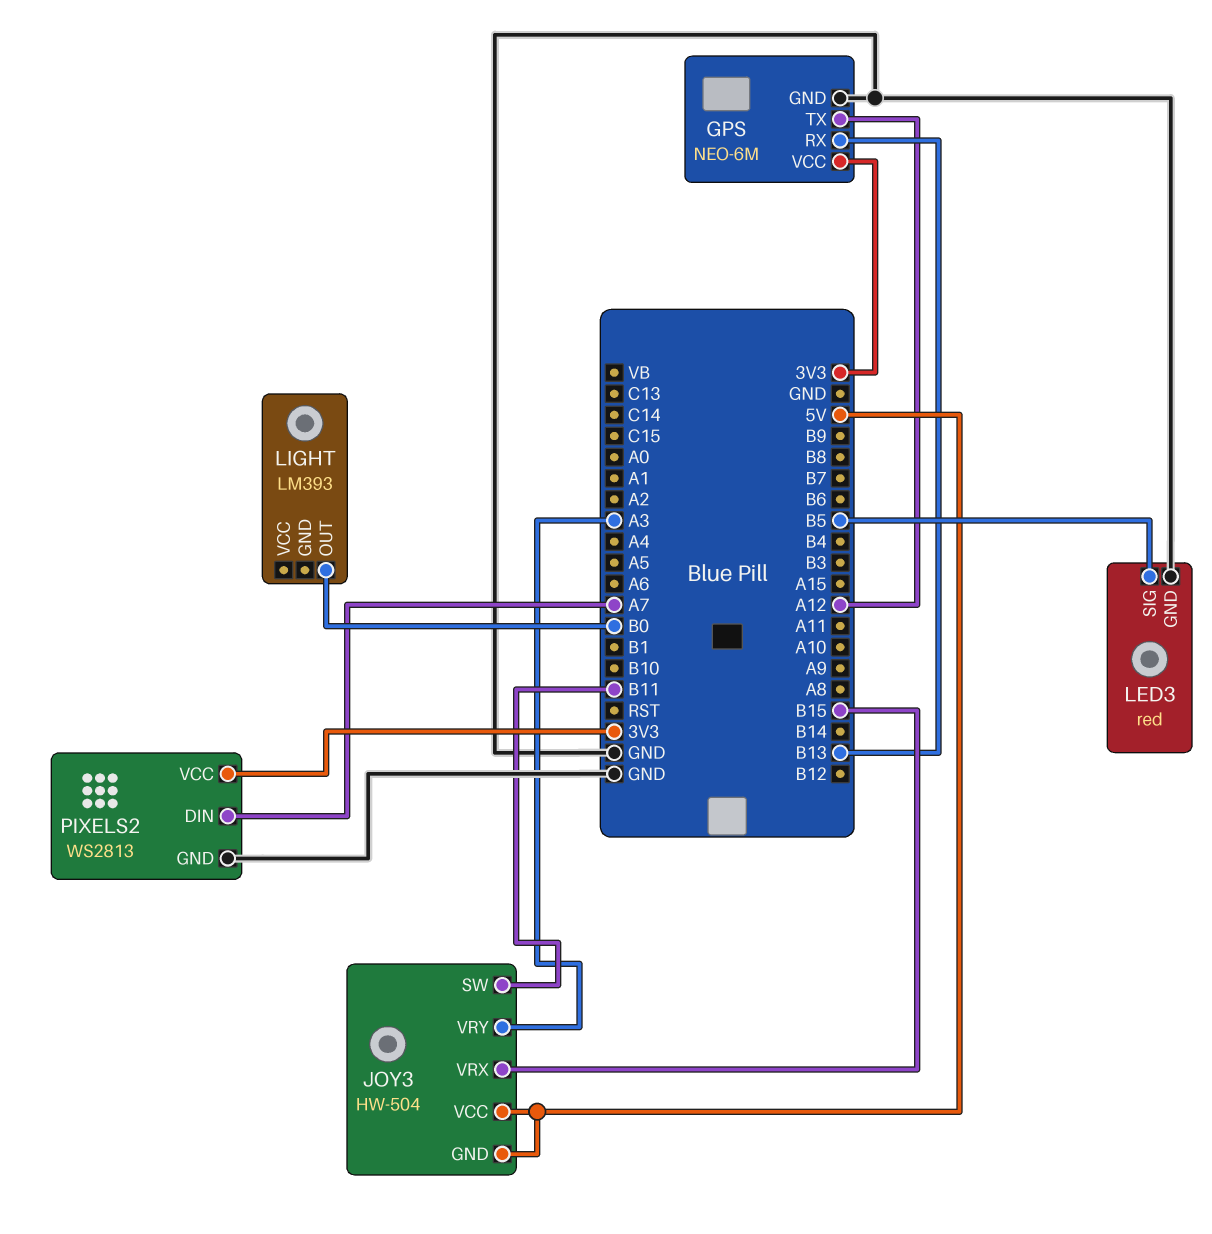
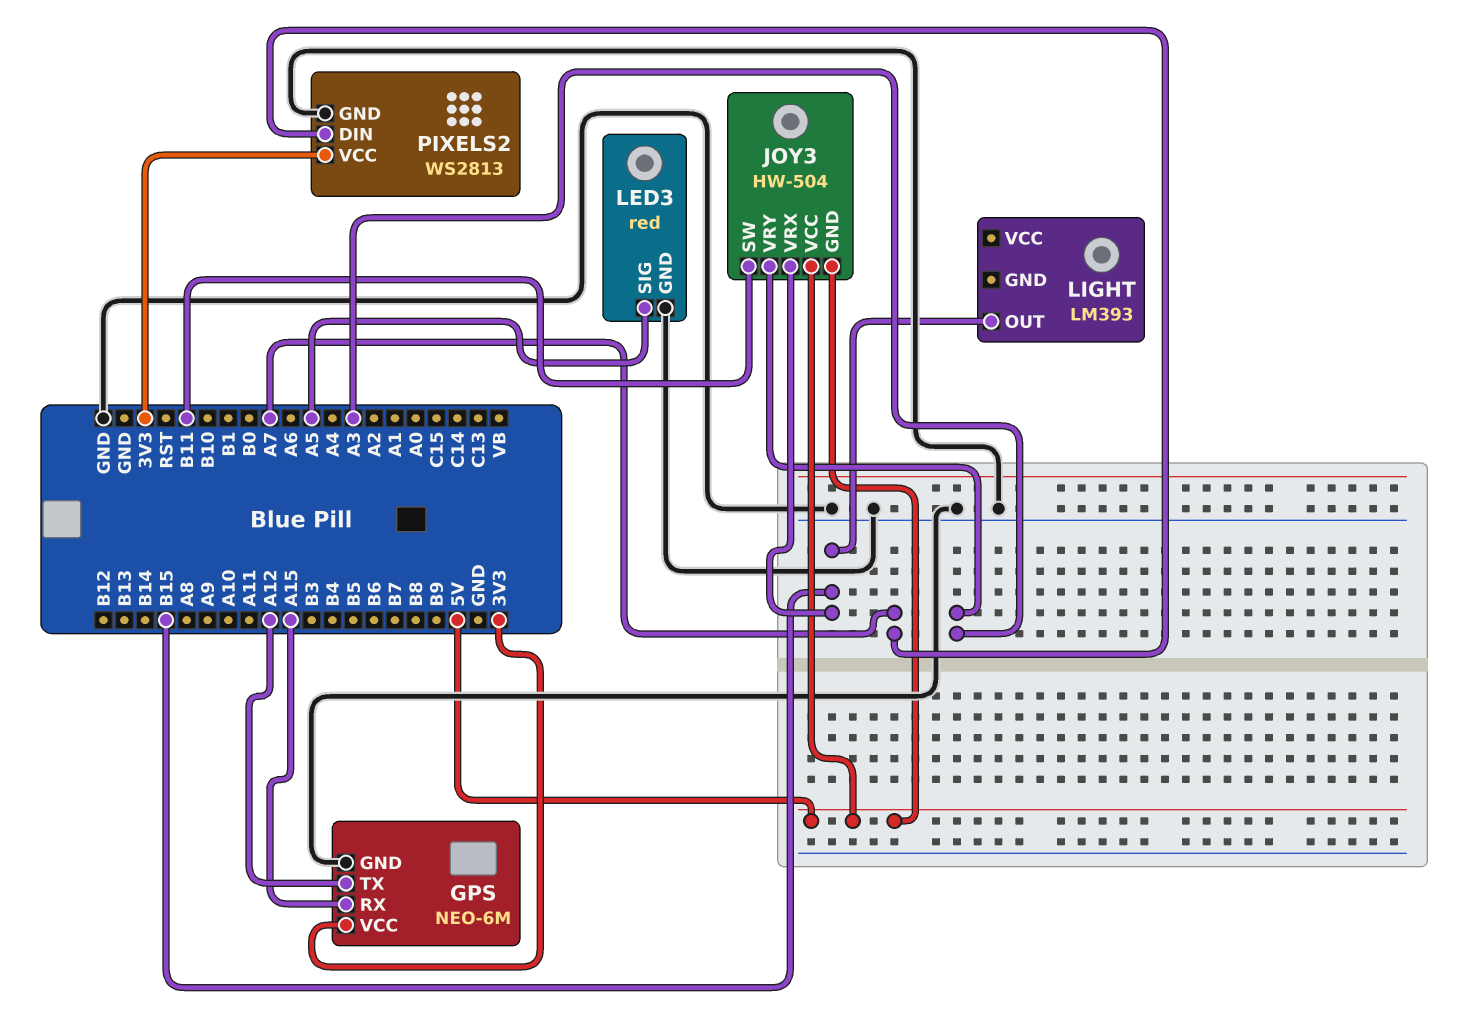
GPS pin RX: B13 -> A15
LED3 pin SIG: B5 -> A5
LIGHT pin OUT: B0 -> B15

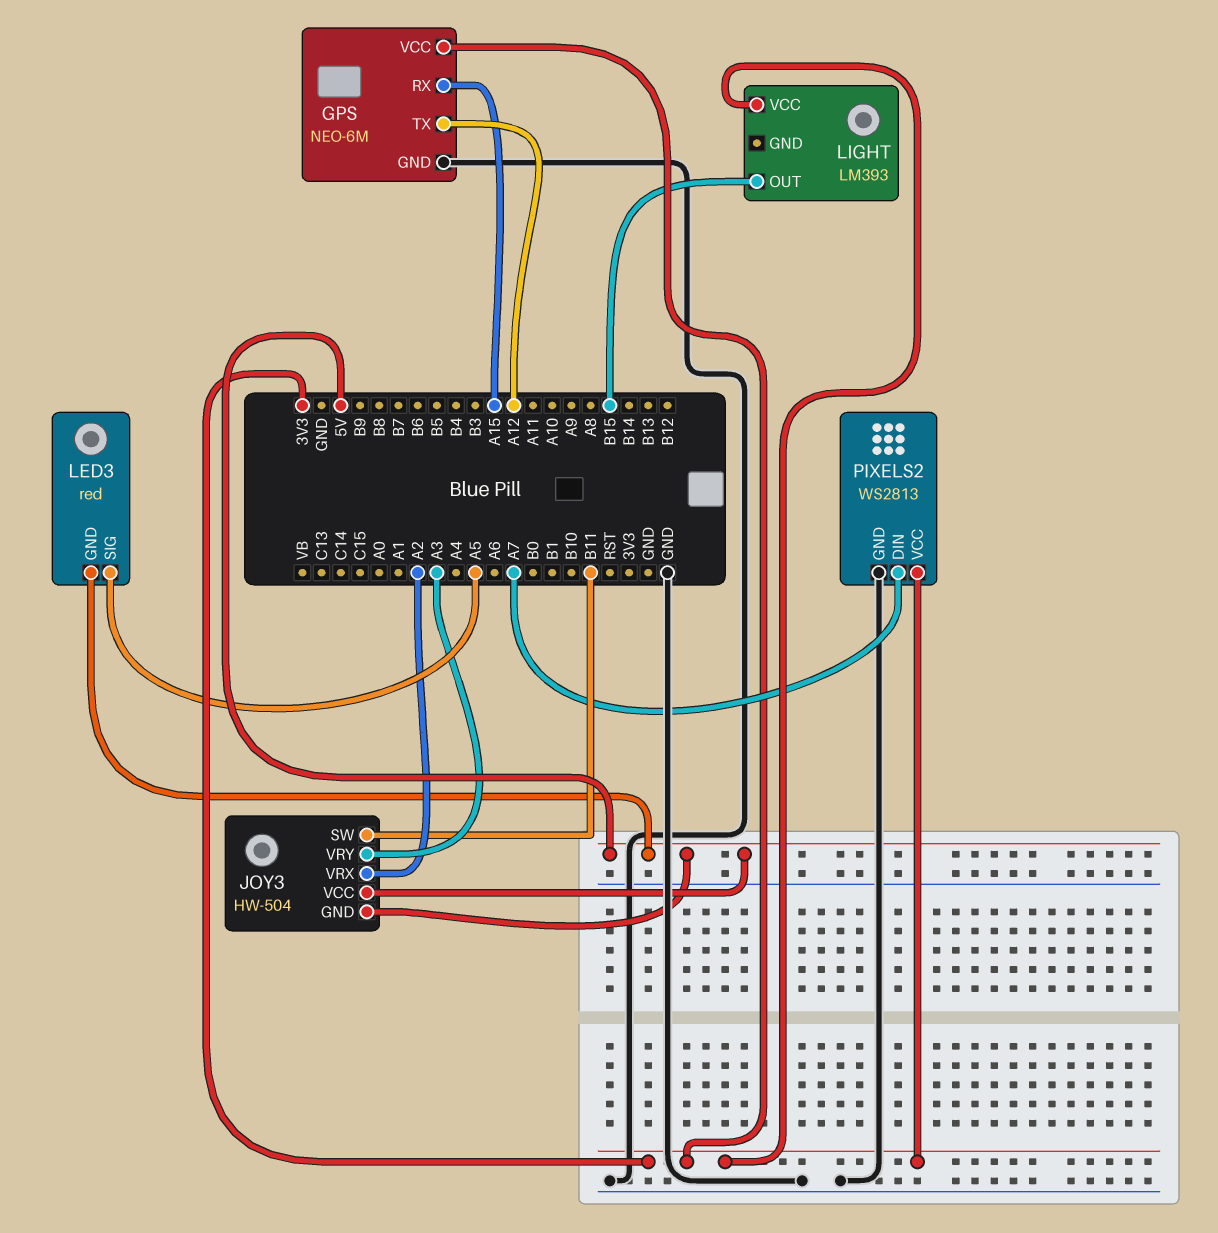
JOY3 pin VRX: B15 -> A2
LED3 pin GND: GND -> 5V
LIGHT pin VCC: none -> 3V3

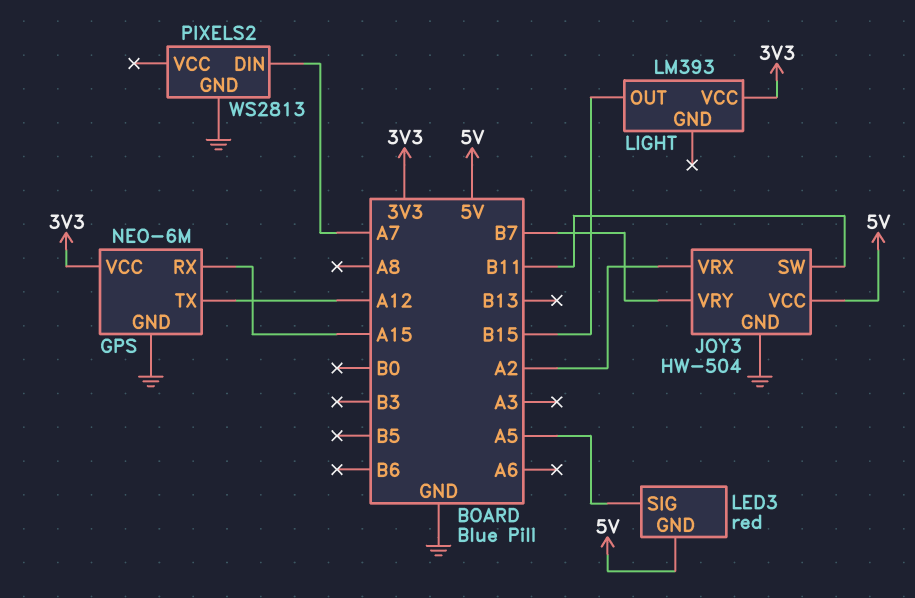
JOY3 pin GND: 5V -> GND
JOY3 pin VRY: A3 -> B7
PIXELS2 pin VCC: 3V3 -> none

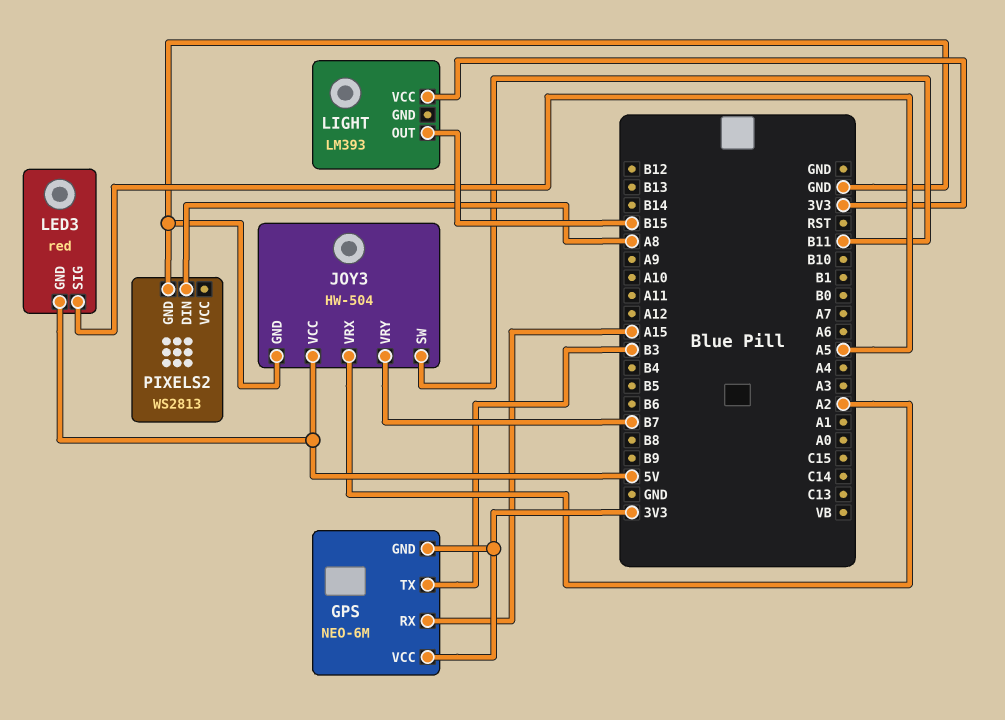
GPS pin GND: GND -> 3V3
GPS pin TX: A12 -> B3
PIXELS2 pin DIN: A7 -> A8

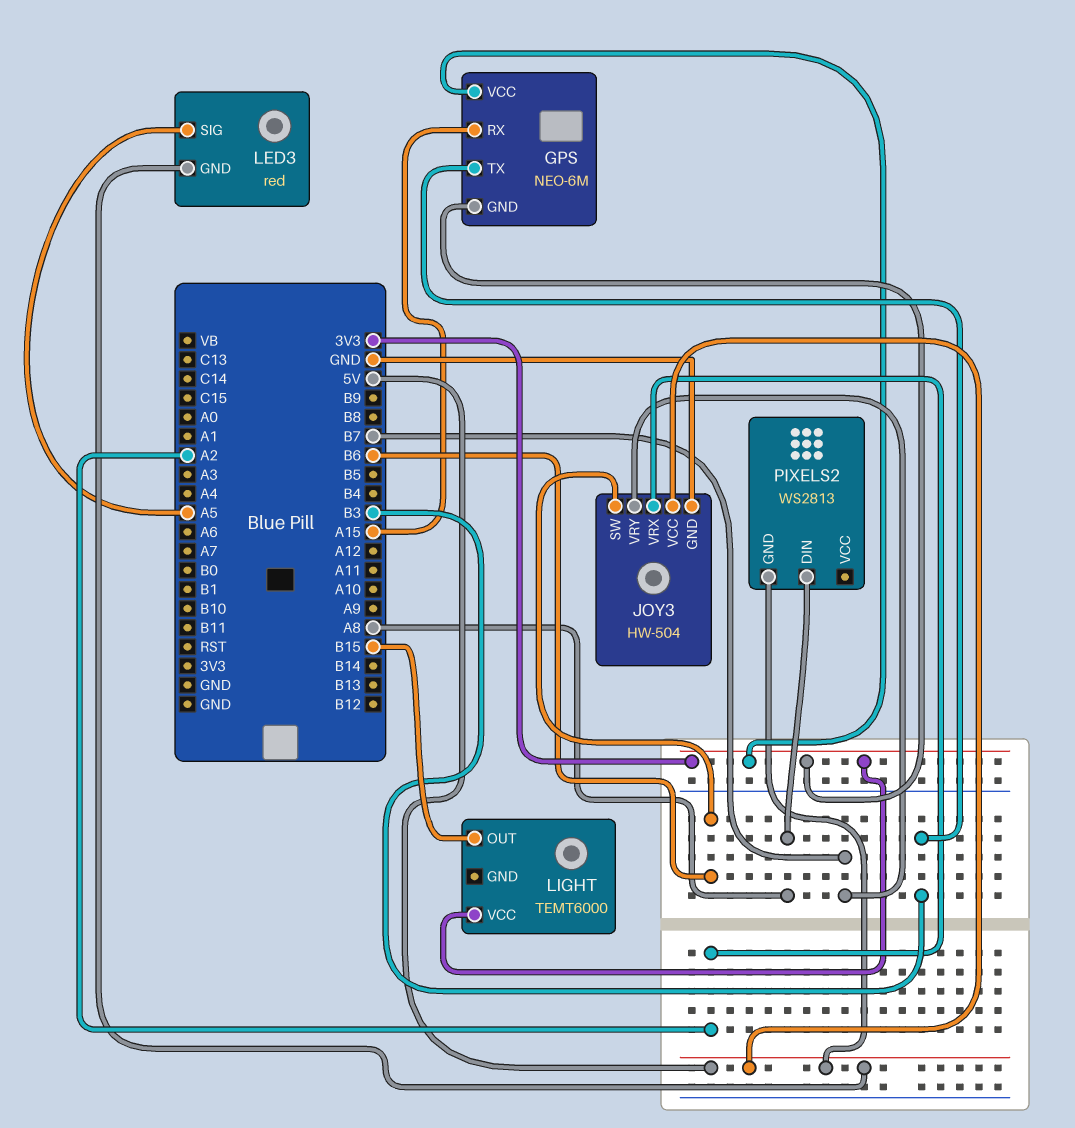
JOY3 pin SW: B11 -> B6
LIGHT: LM393 -> TEMT6000
PIXELS2 pin GND: GND -> 5V

